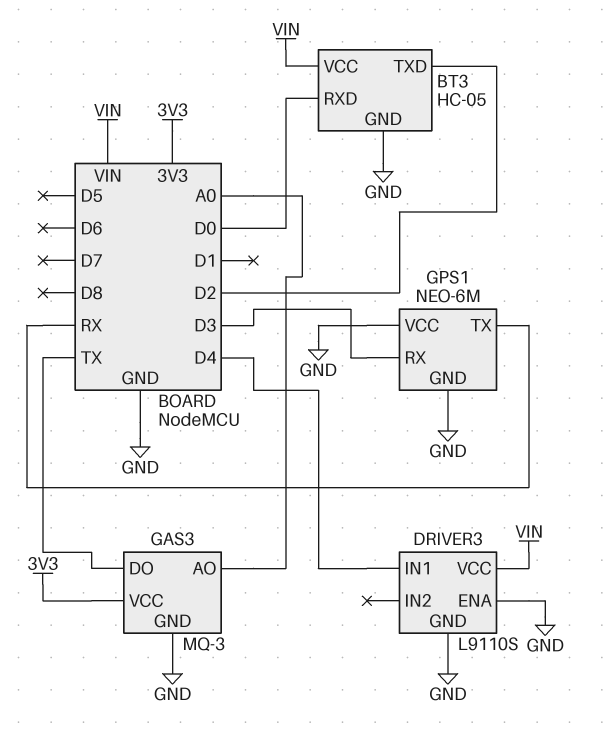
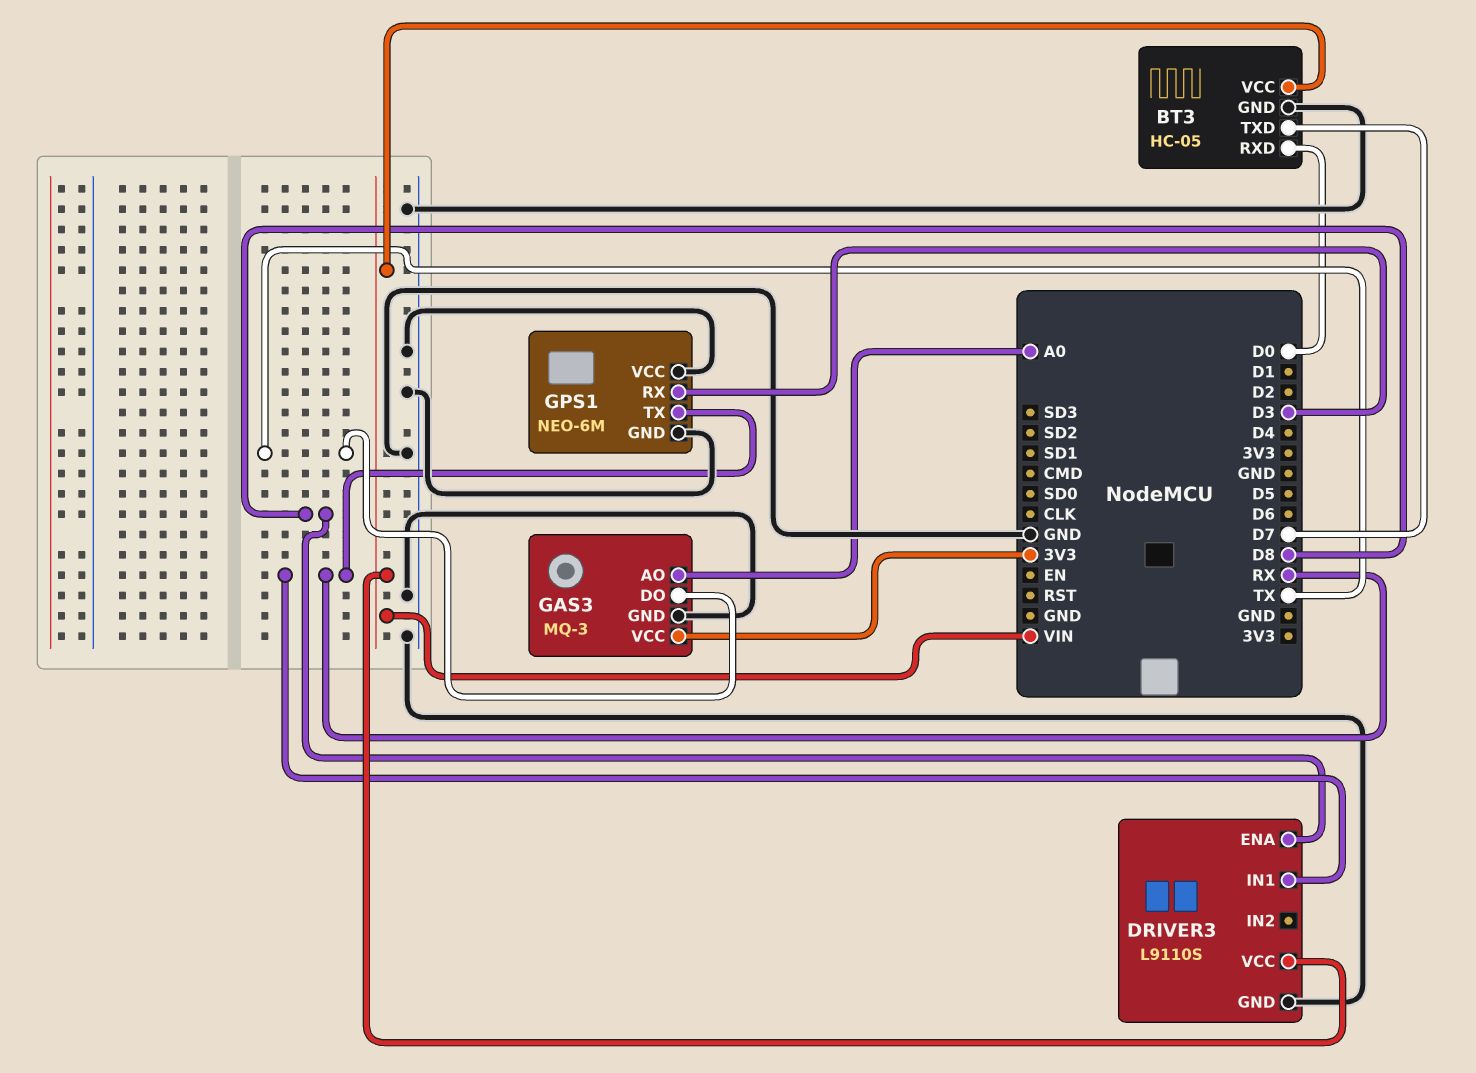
BT3 pin TXD: D2 -> D7
DRIVER3 pin ENA: GND -> D8
DRIVER3 pin IN1: D4 -> RX

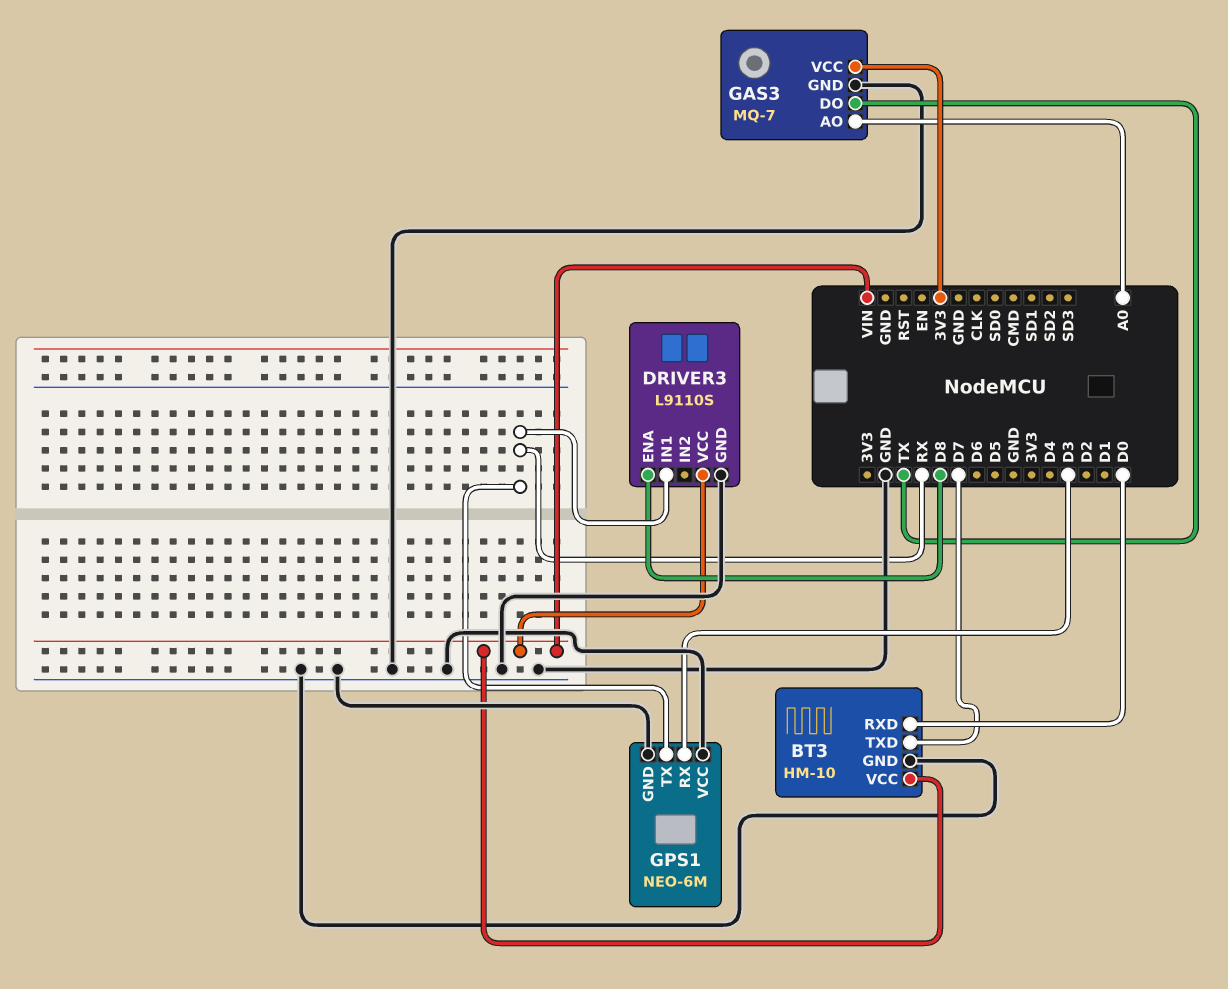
BT3: HC-05 -> HM-10
GAS3: MQ-3 -> MQ-7

